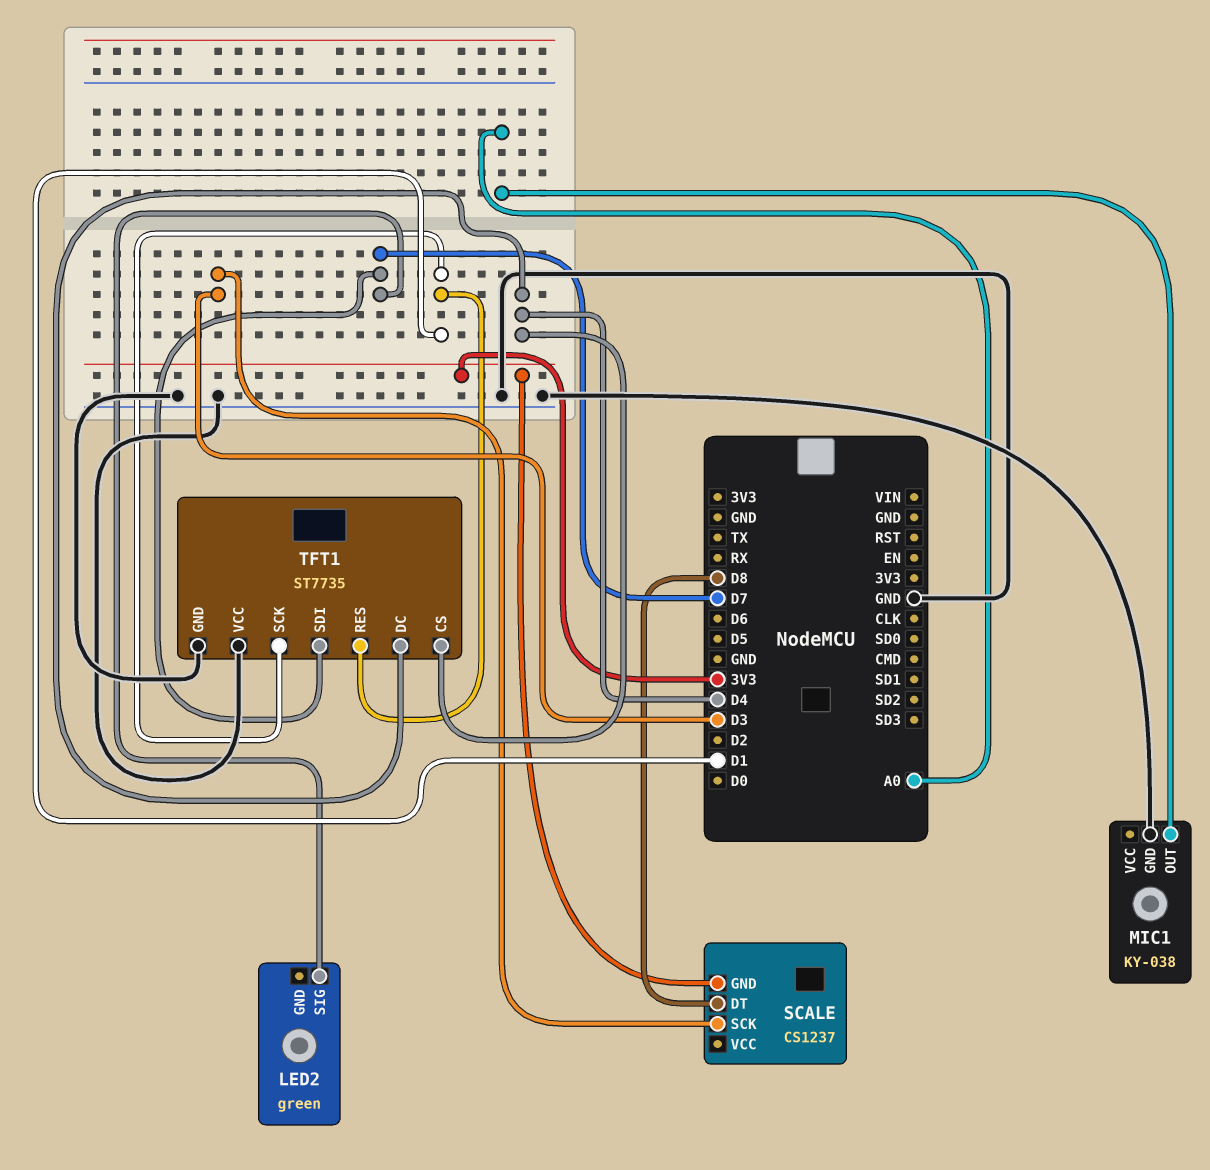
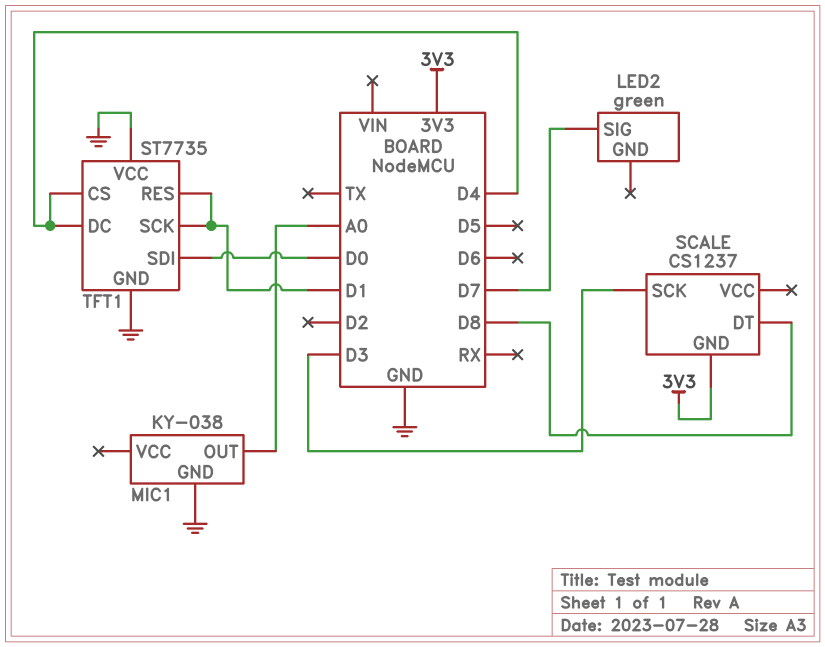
TFT1 pin SDI: D7 -> D0

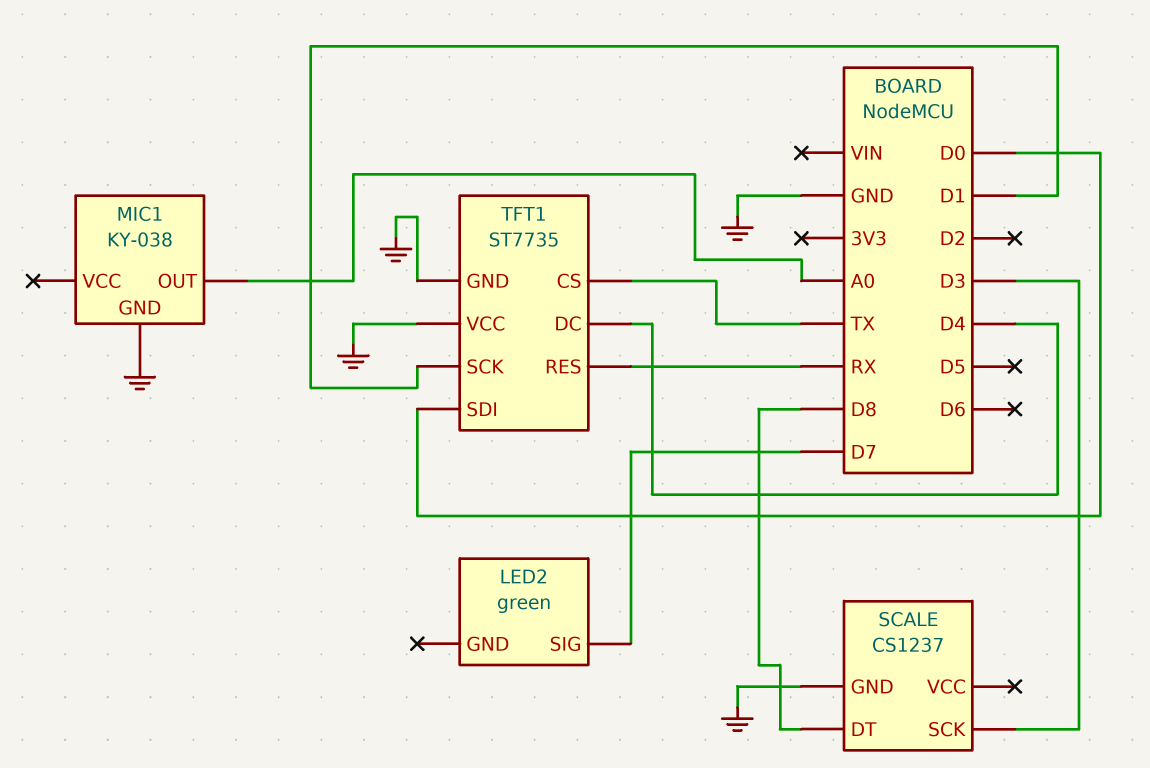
SCALE pin GND: 3V3 -> GND
TFT1 pin CS: D4 -> TX
TFT1 pin RES: D1 -> RX

